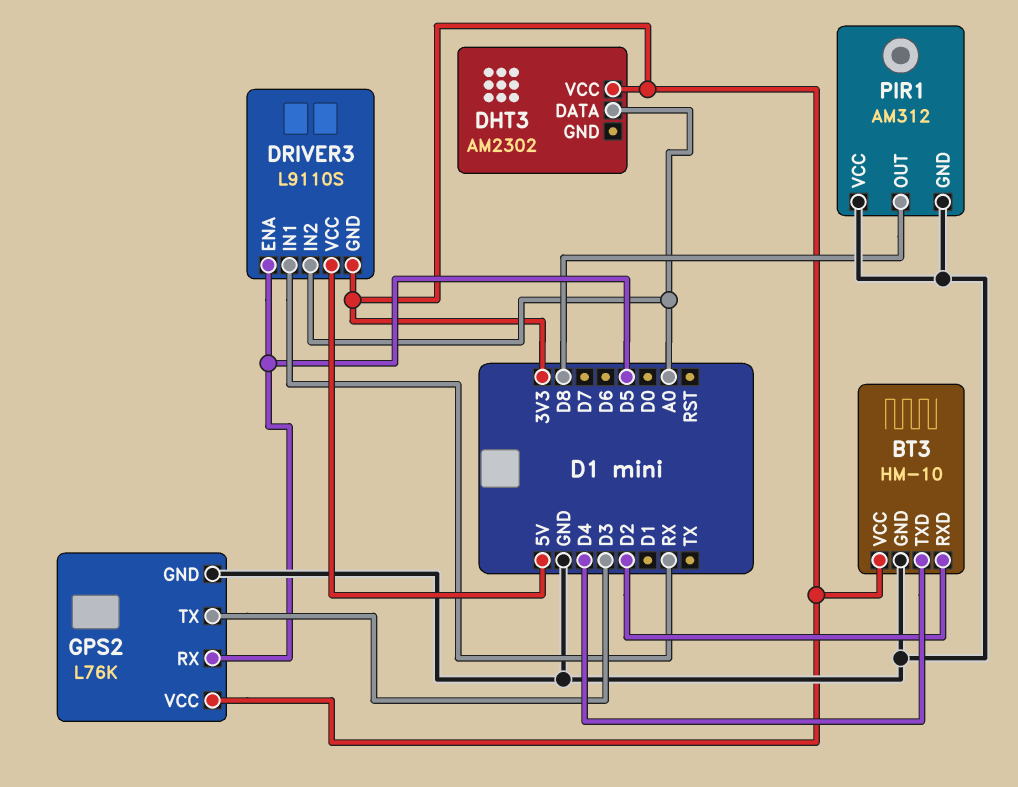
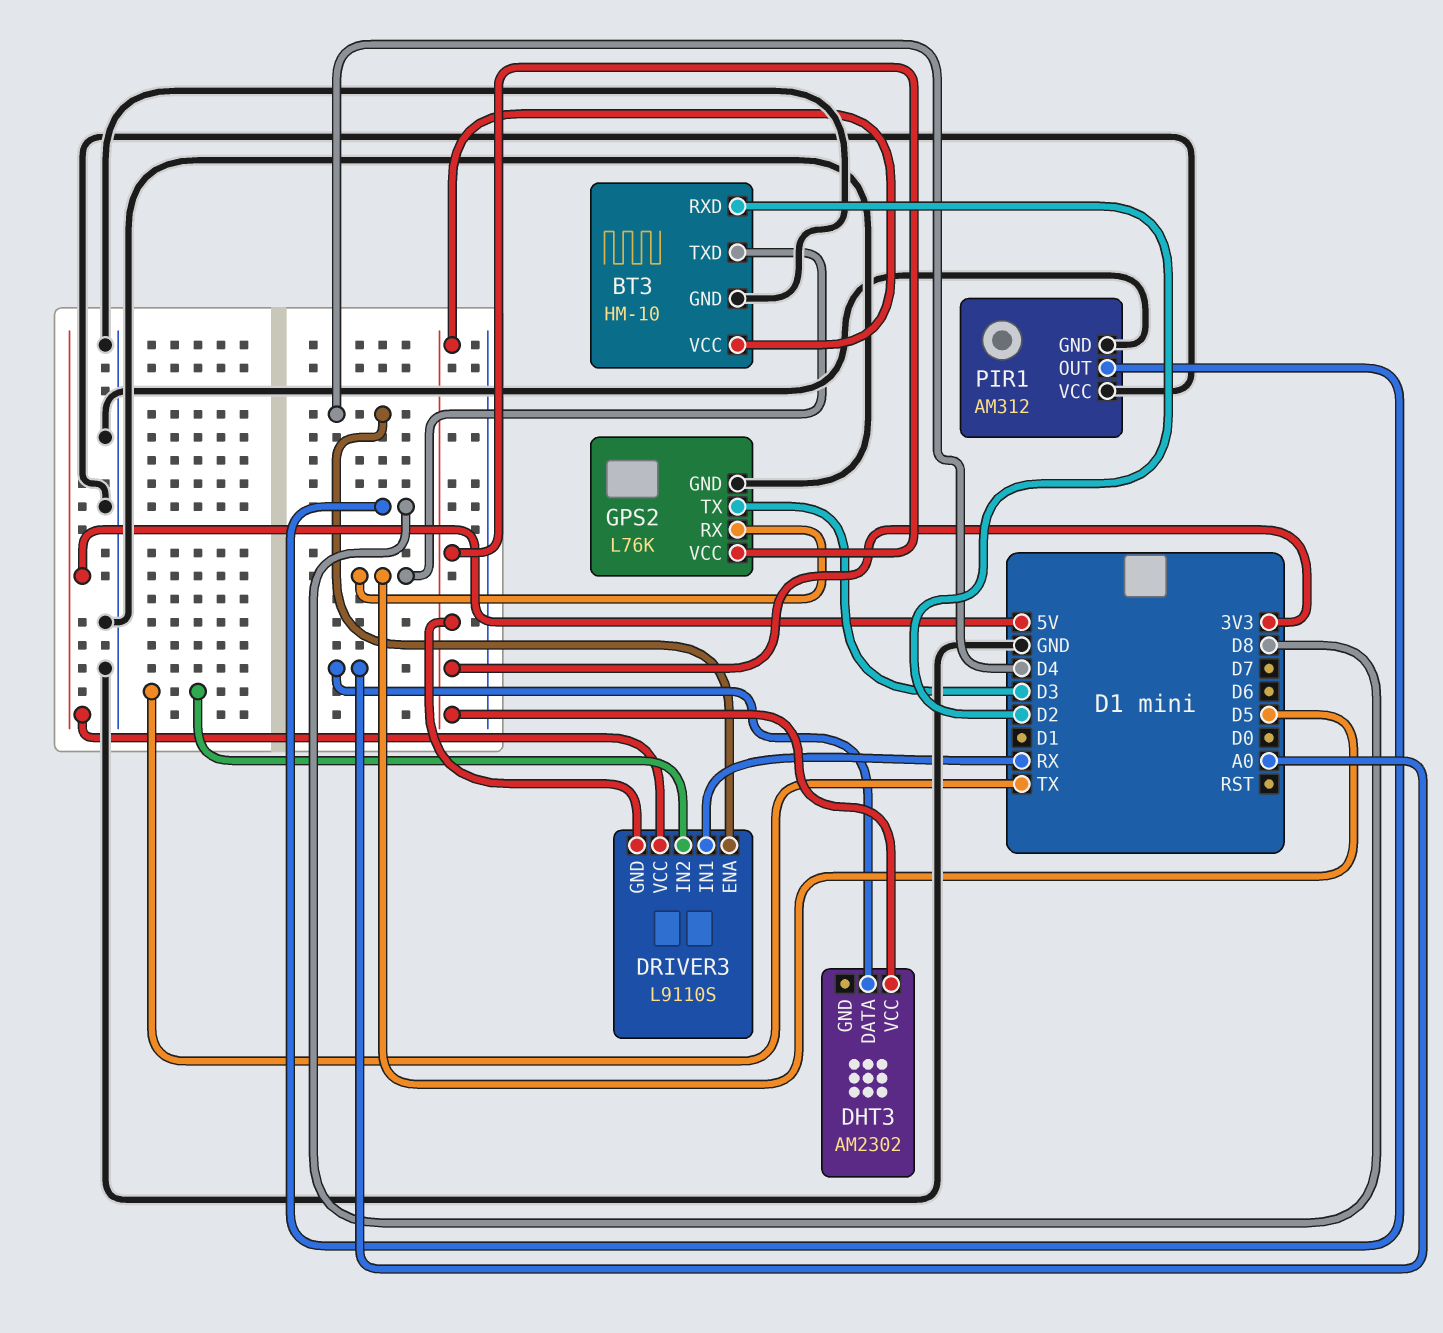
BT3 pin TXD: D4 -> D5
DRIVER3 pin ENA: D5 -> D4
DRIVER3 pin IN2: A0 -> TX

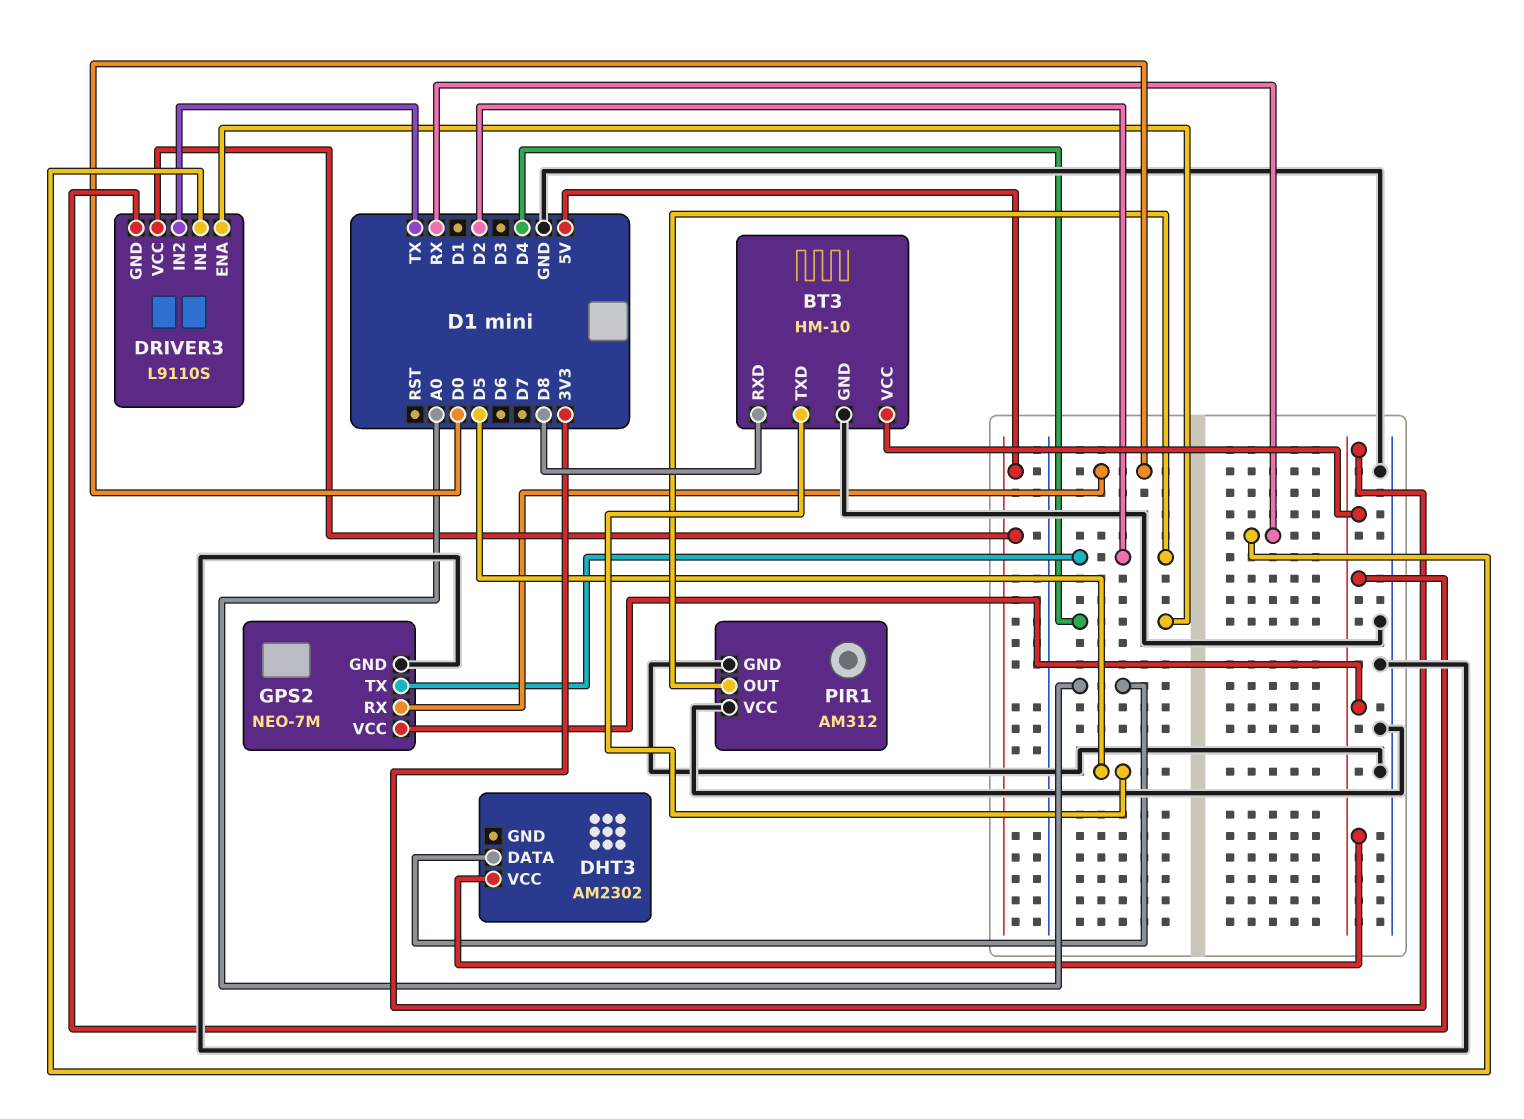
BT3 pin RXD: D2 -> D8
GPS2: L76K -> NEO-7M
GPS2 pin RX: D5 -> D0
GPS2 pin TX: D3 -> D2
PIR1 pin OUT: D8 -> D2

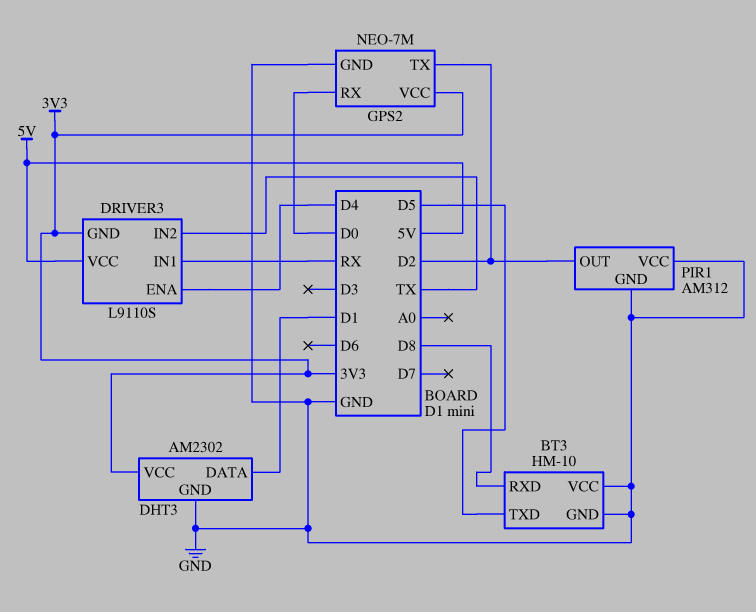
BT3 pin VCC: 3V3 -> GND
DHT3 pin DATA: A0 -> D1
DHT3 pin GND: none -> GND

